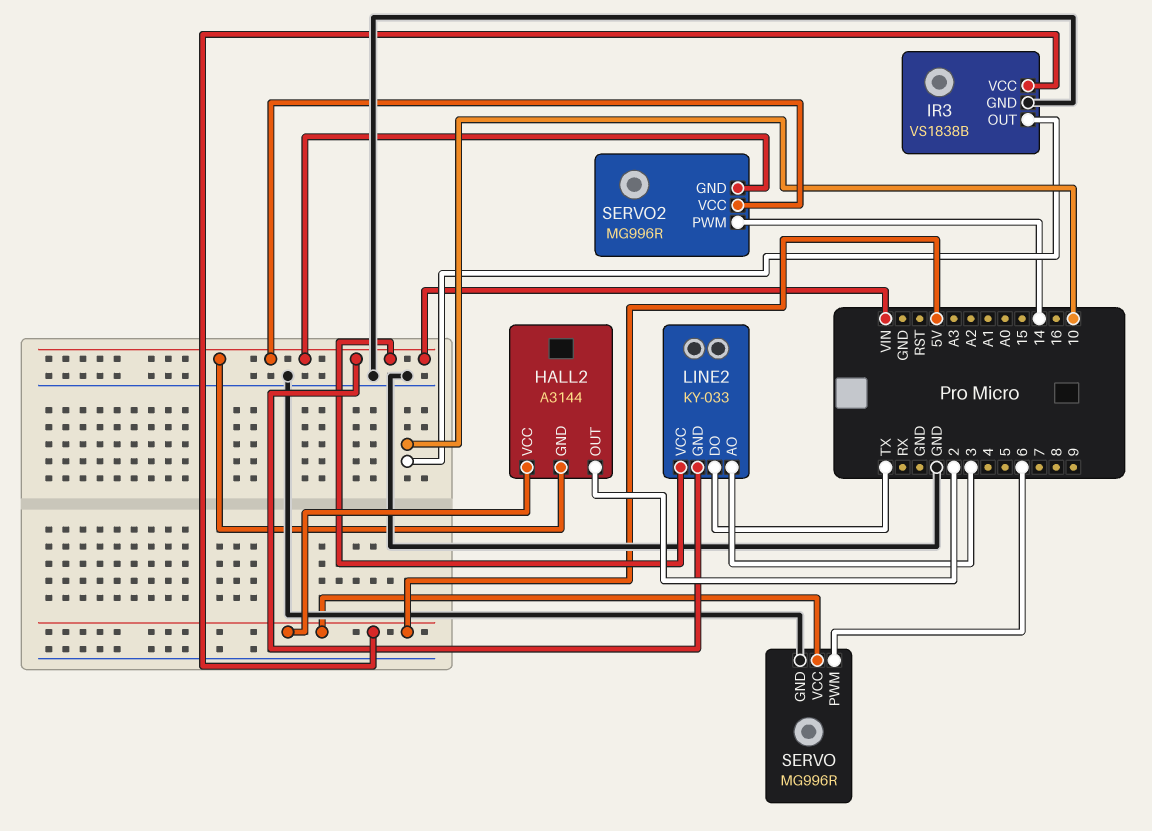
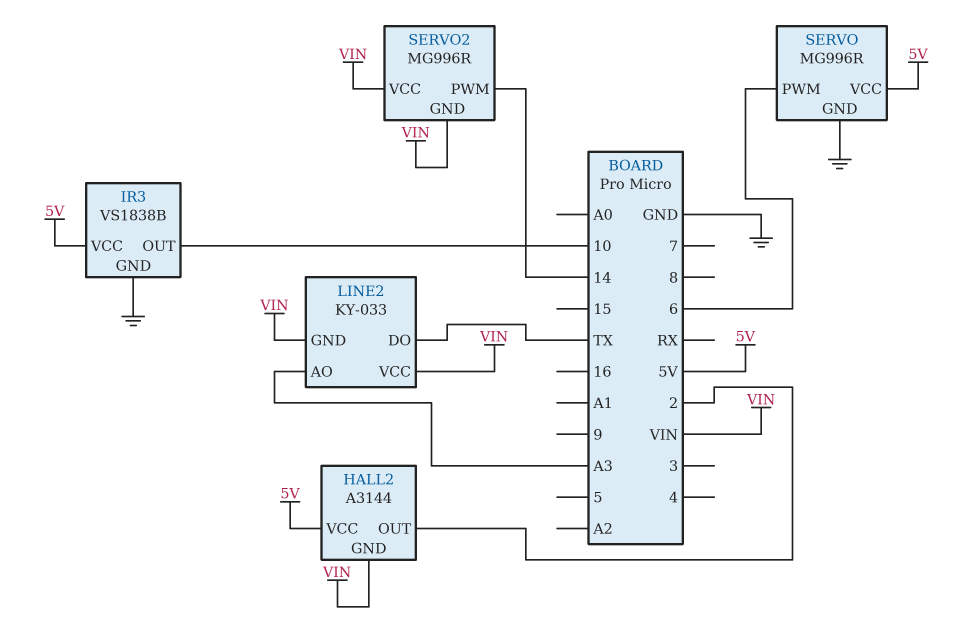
LINE2 pin AO: 3 -> A3

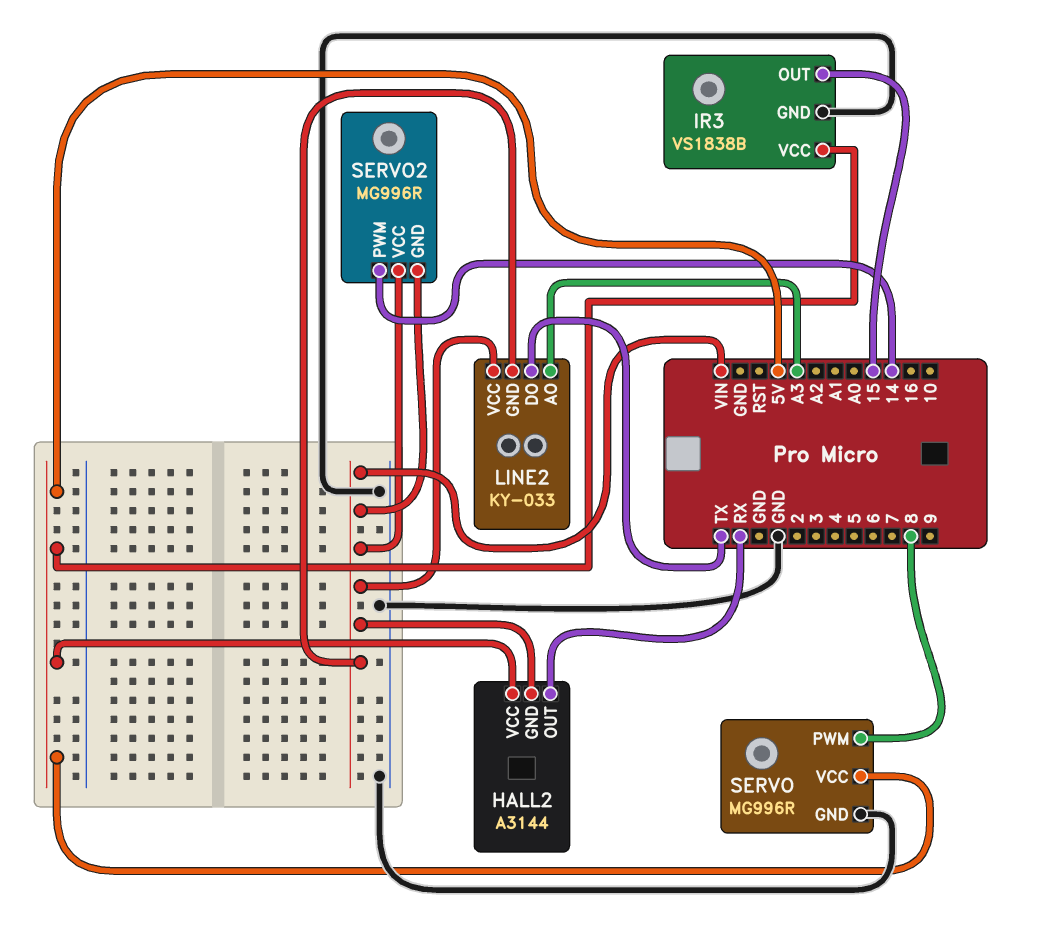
HALL2 pin OUT: 2 -> RX
IR3 pin OUT: 10 -> 15
SERVO pin PWM: 6 -> 8

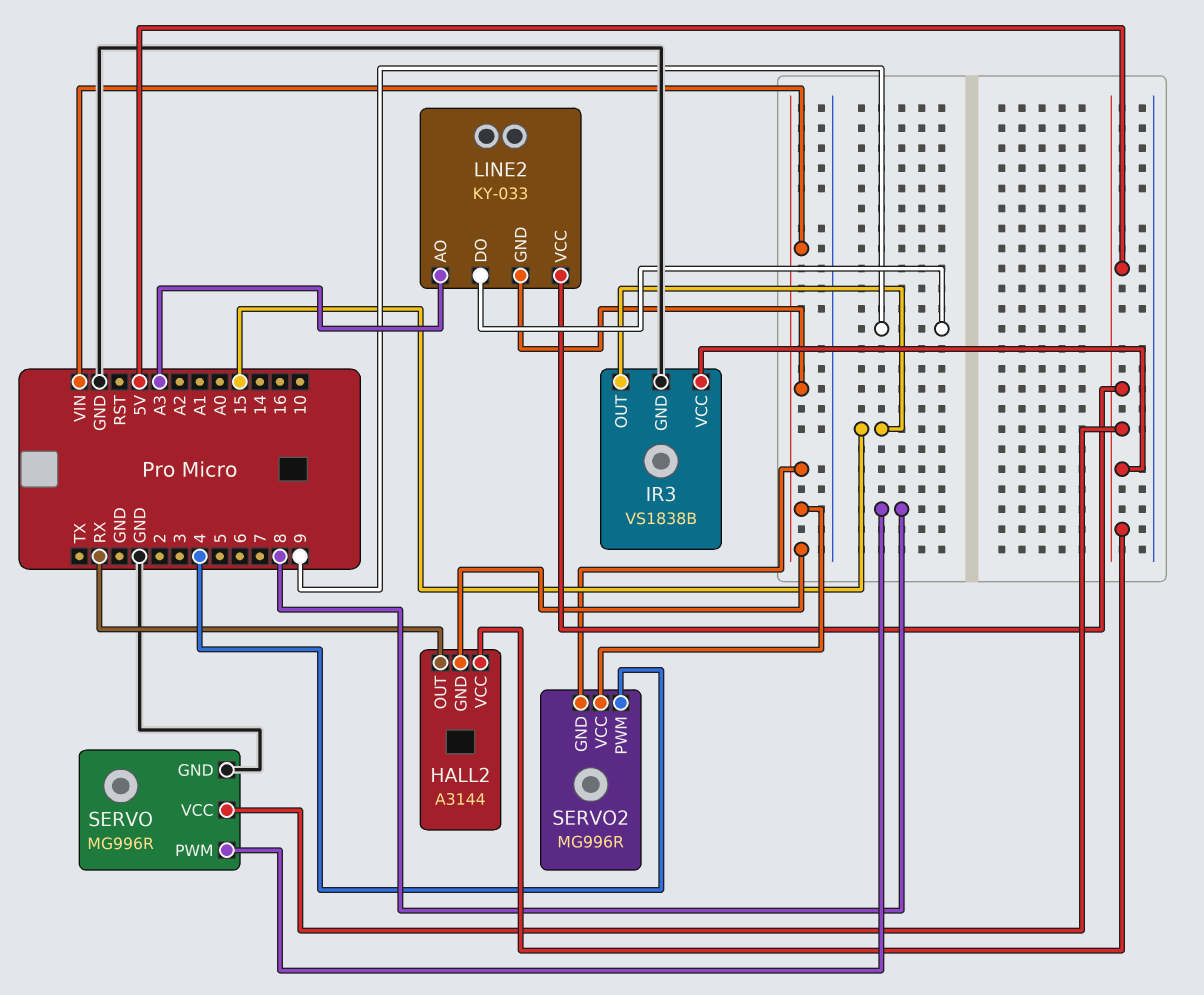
LINE2 pin DO: TX -> 9
LINE2 pin VCC: VIN -> 5V
SERVO2 pin PWM: 14 -> 4

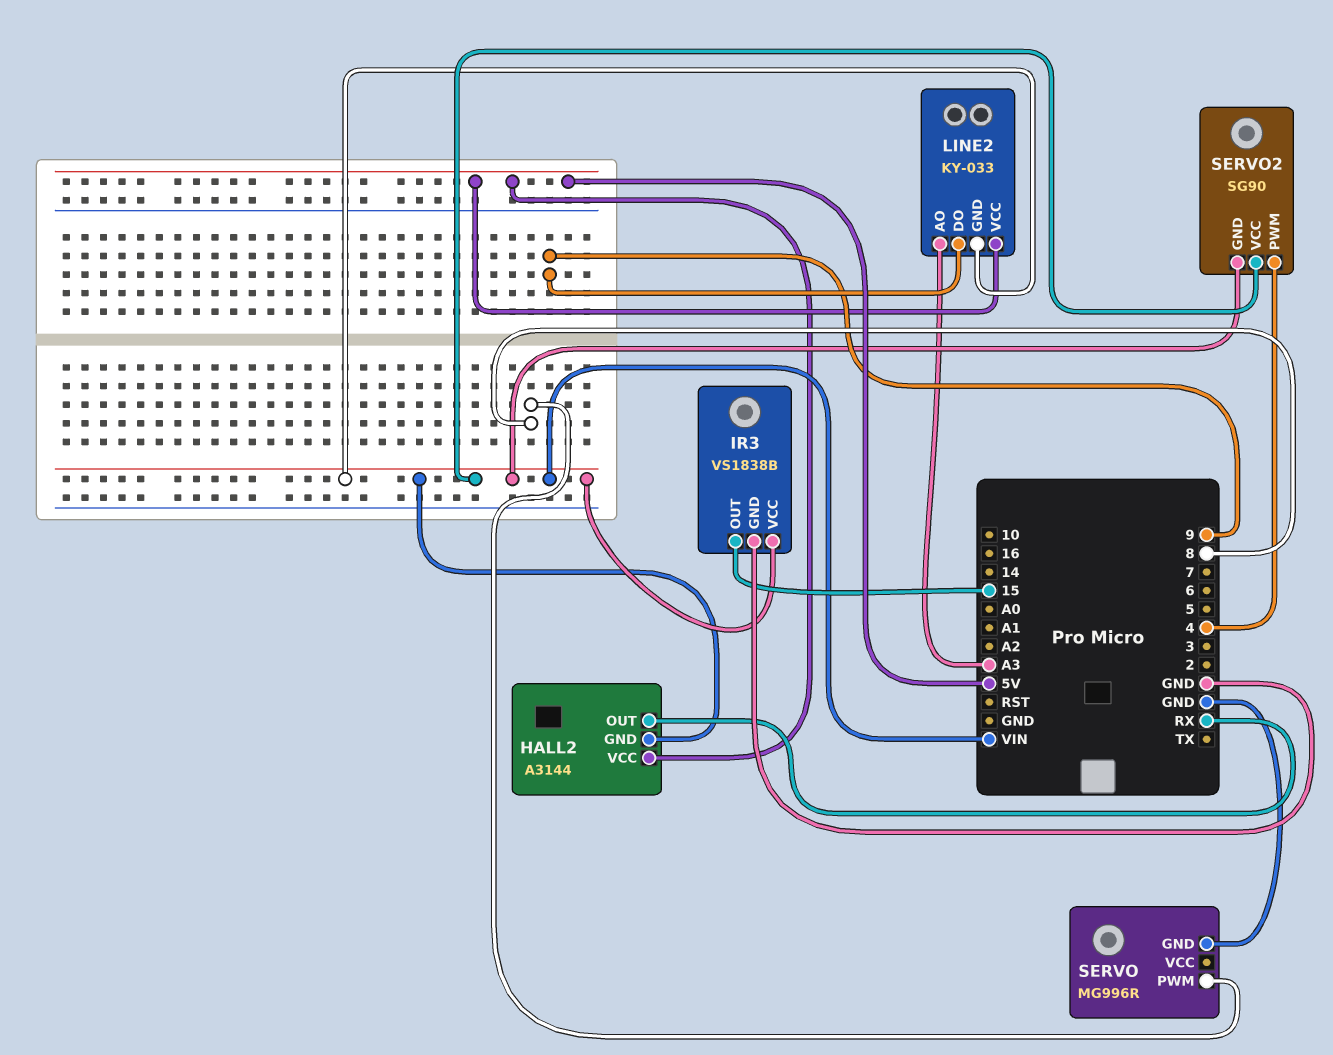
IR3 pin VCC: 5V -> VIN
SERVO pin VCC: 5V -> none
SERVO2: MG996R -> SG90

